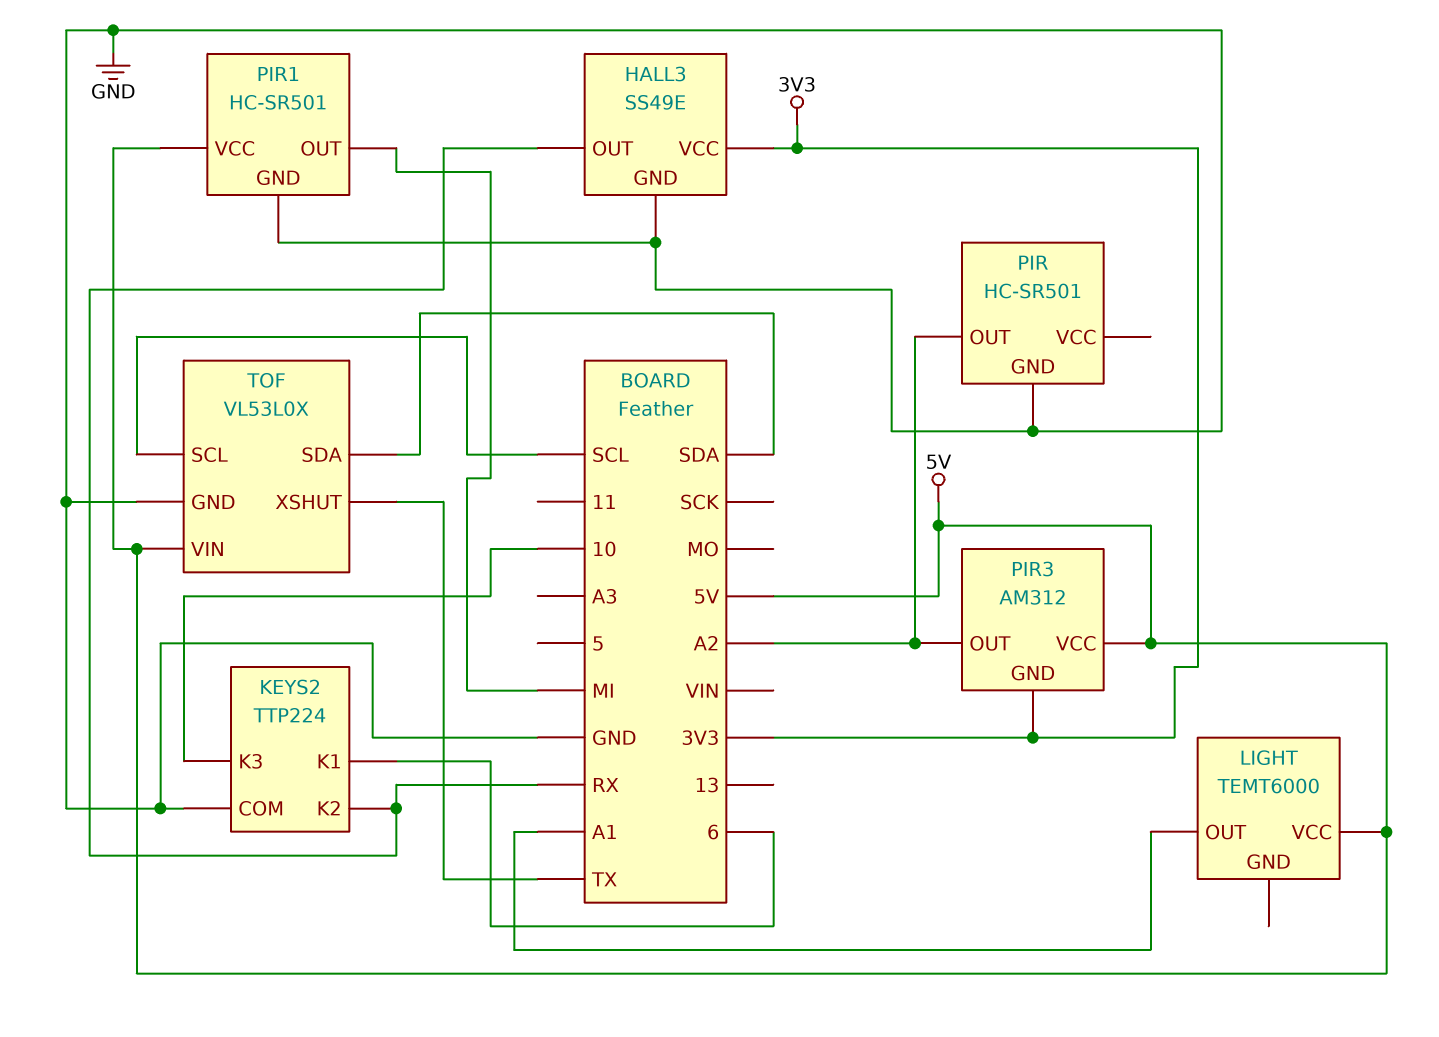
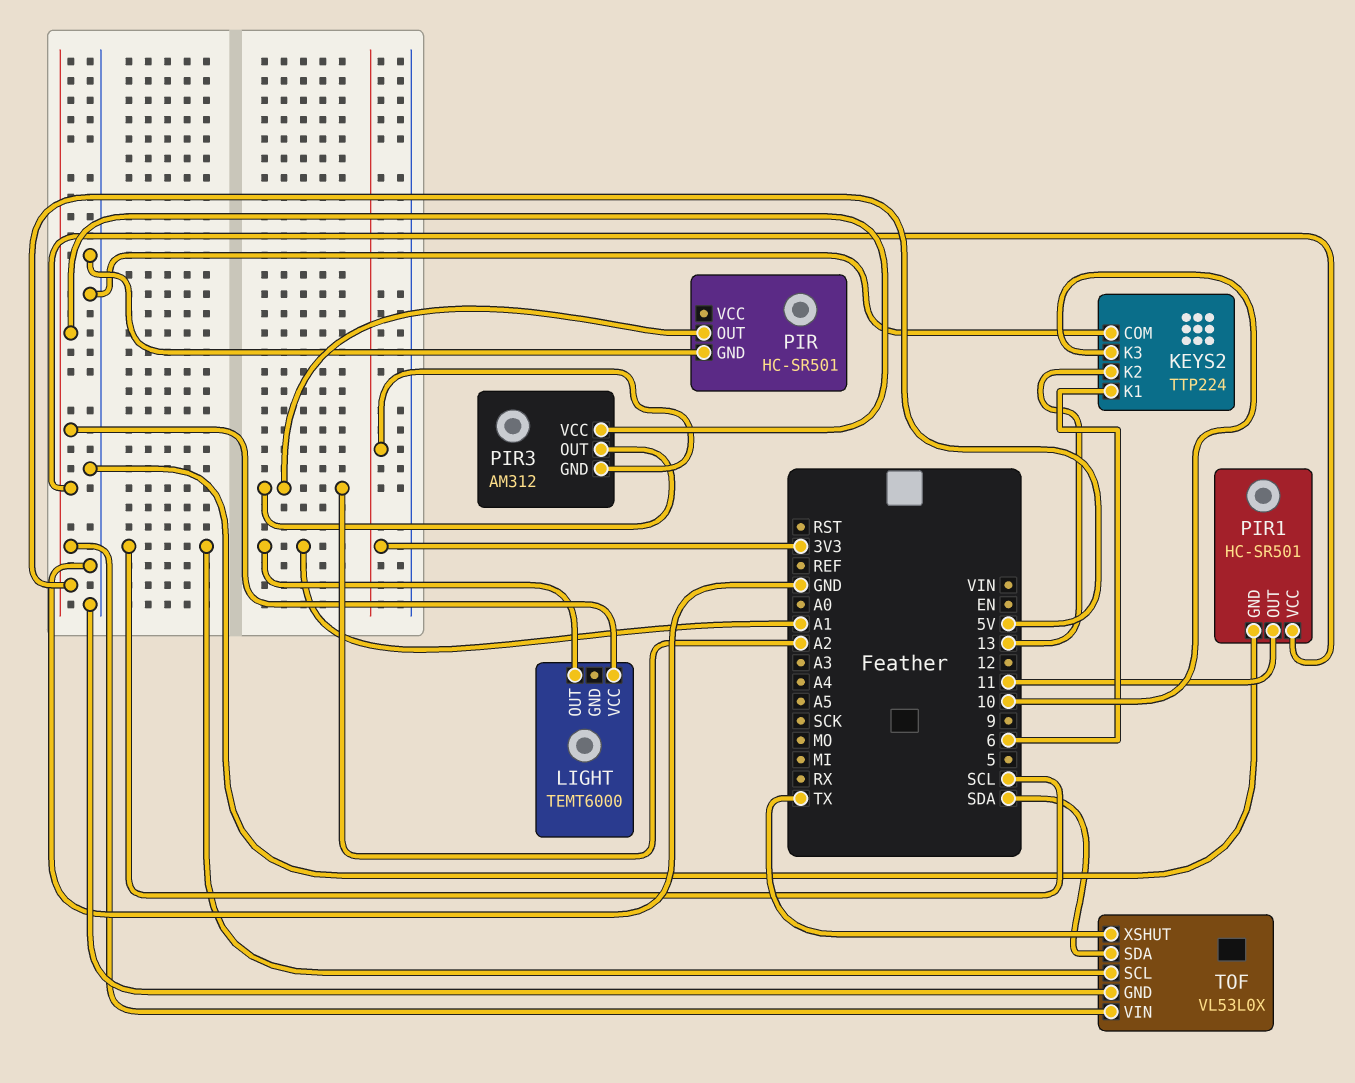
HALL3: SS49E -> none
HALL3 pin GND: GND -> none
HALL3 pin OUT: RX -> none
HALL3 pin VCC: 3V3 -> none
KEYS2 pin K2: RX -> 13
PIR1 pin OUT: MI -> 11

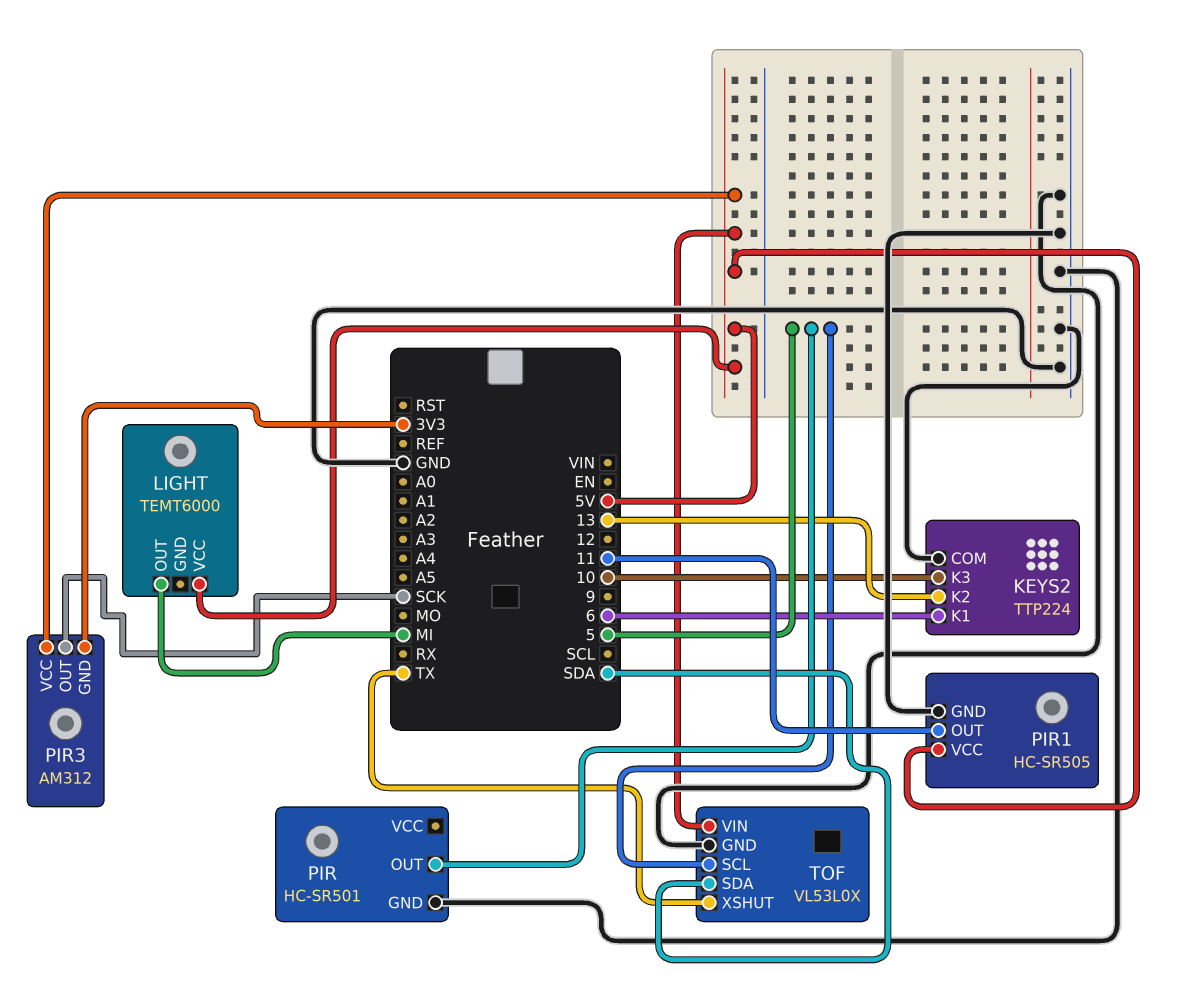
LIGHT pin OUT: A1 -> MI
PIR pin OUT: A2 -> 5
PIR1: HC-SR501 -> HC-SR505
PIR3 pin OUT: A2 -> SCK
TOF pin SCL: SCL -> 5

